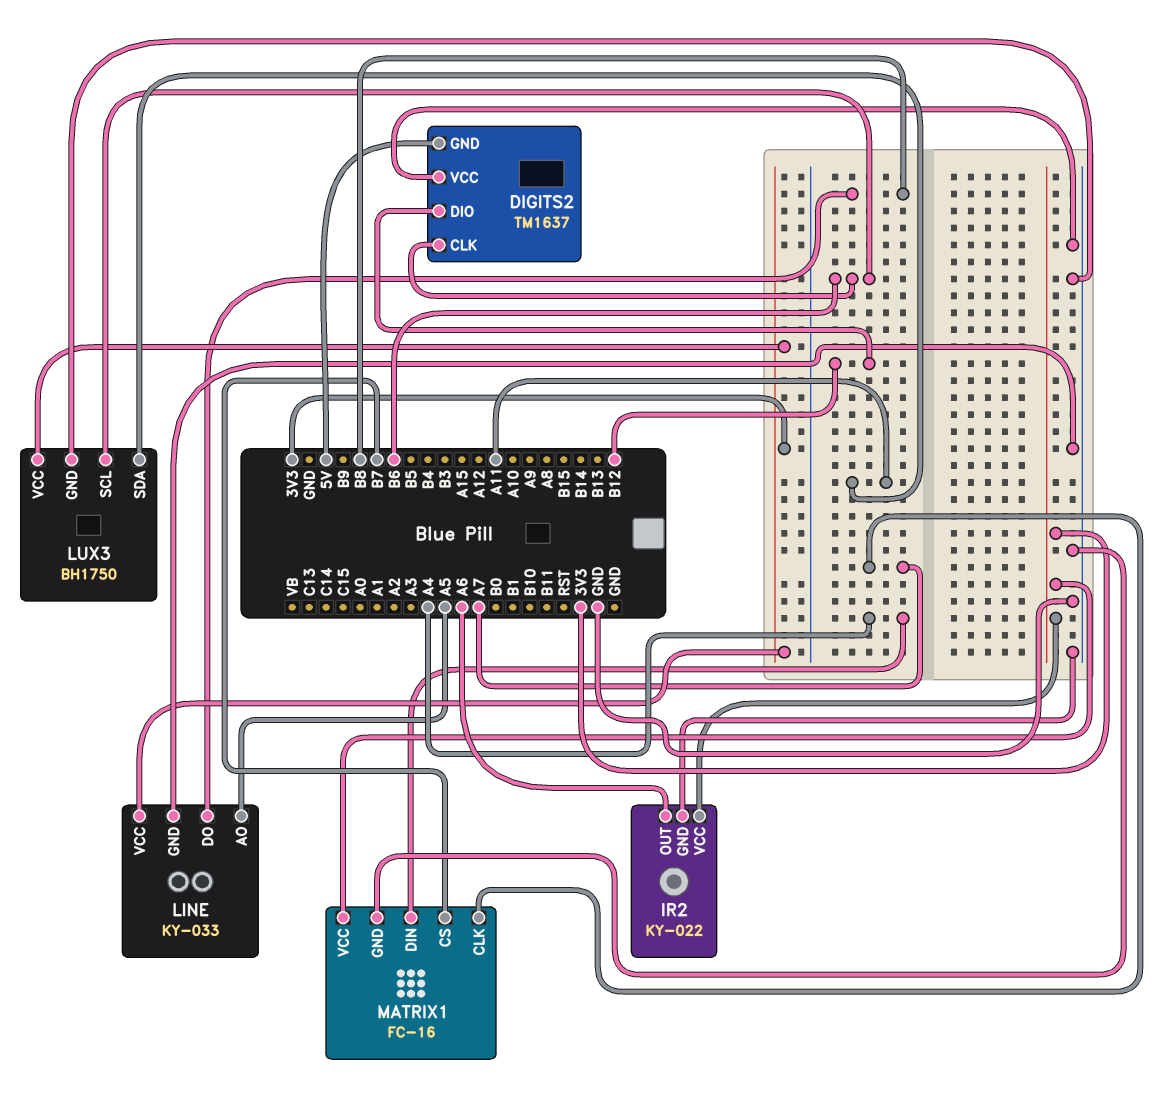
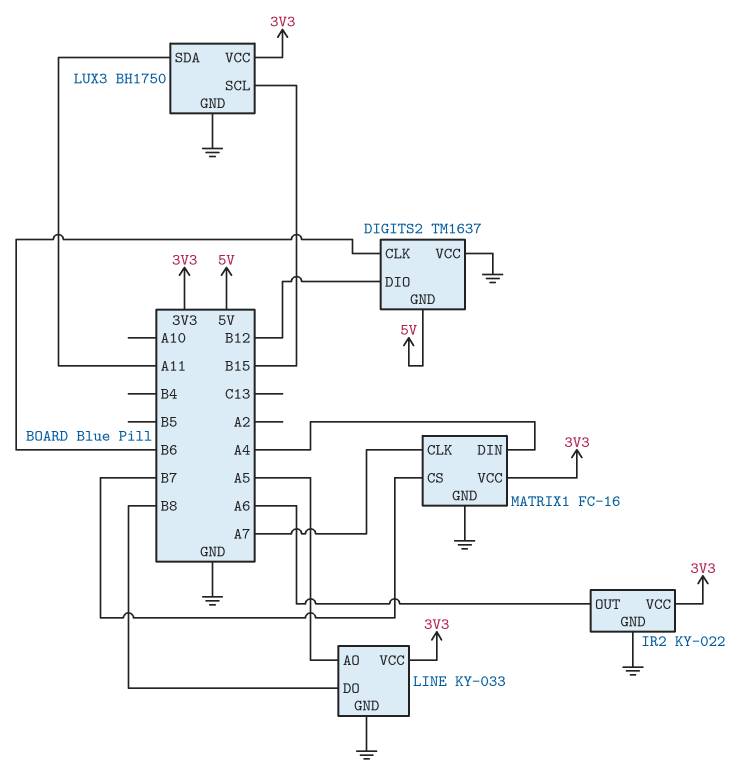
LUX3 pin SCL: B6 -> B15

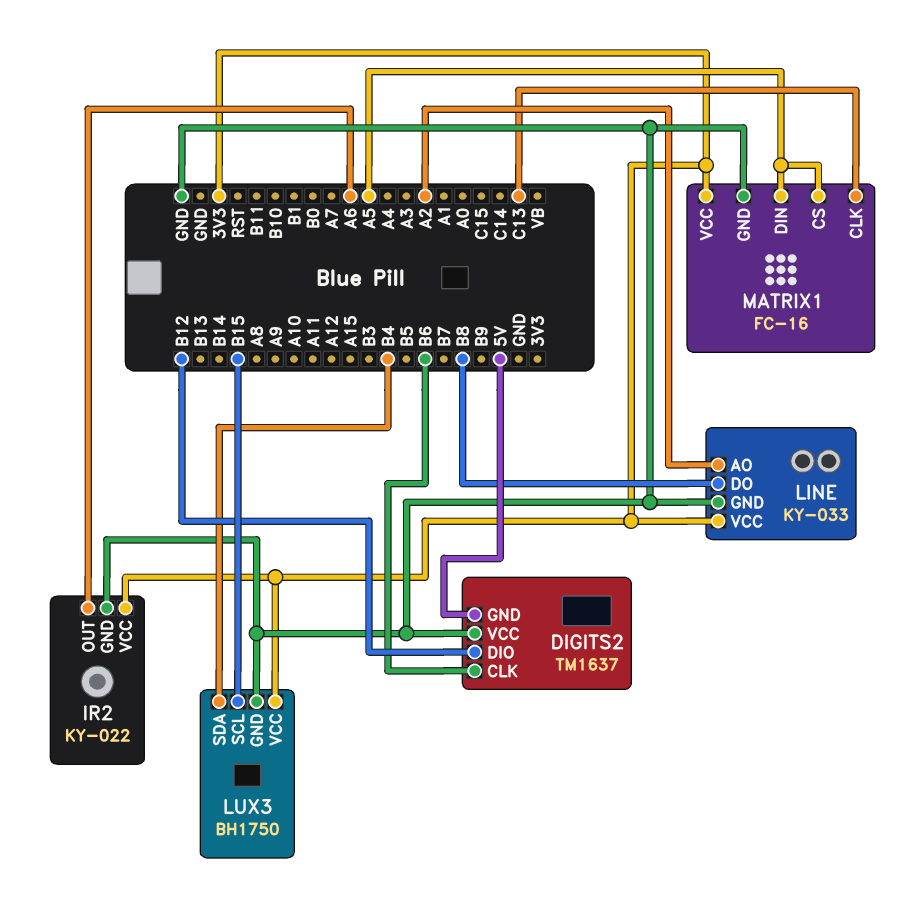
LINE pin AO: A5 -> A2
LUX3 pin SDA: A11 -> B4
MATRIX1 pin CLK: A7 -> C13
MATRIX1 pin CS: B7 -> A5
MATRIX1 pin DIN: A4 -> A5

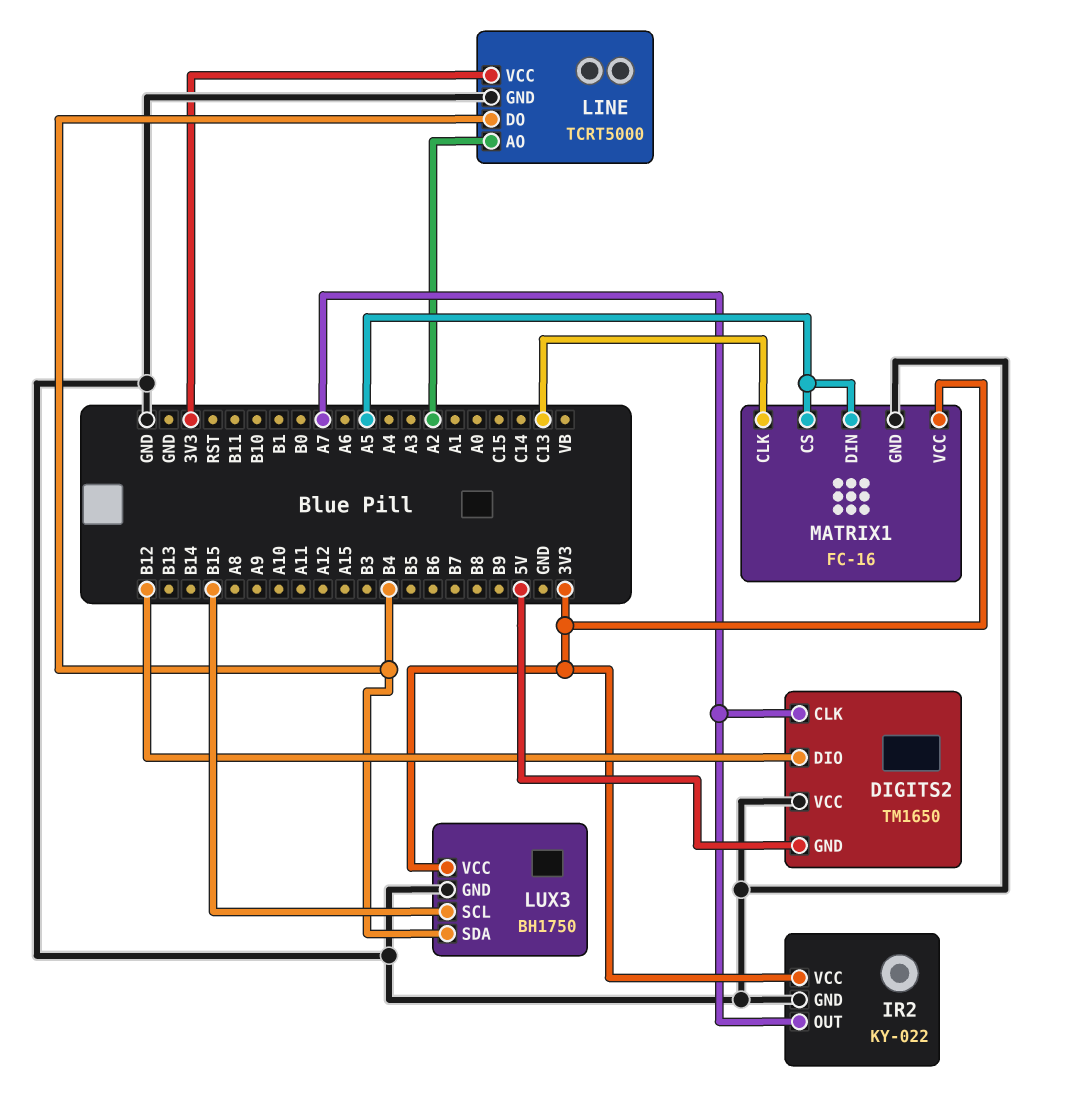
DIGITS2: TM1637 -> TM1650
DIGITS2 pin CLK: B6 -> A7
IR2 pin OUT: A6 -> A7
LINE: KY-033 -> TCRT5000
LINE pin DO: B8 -> B4

